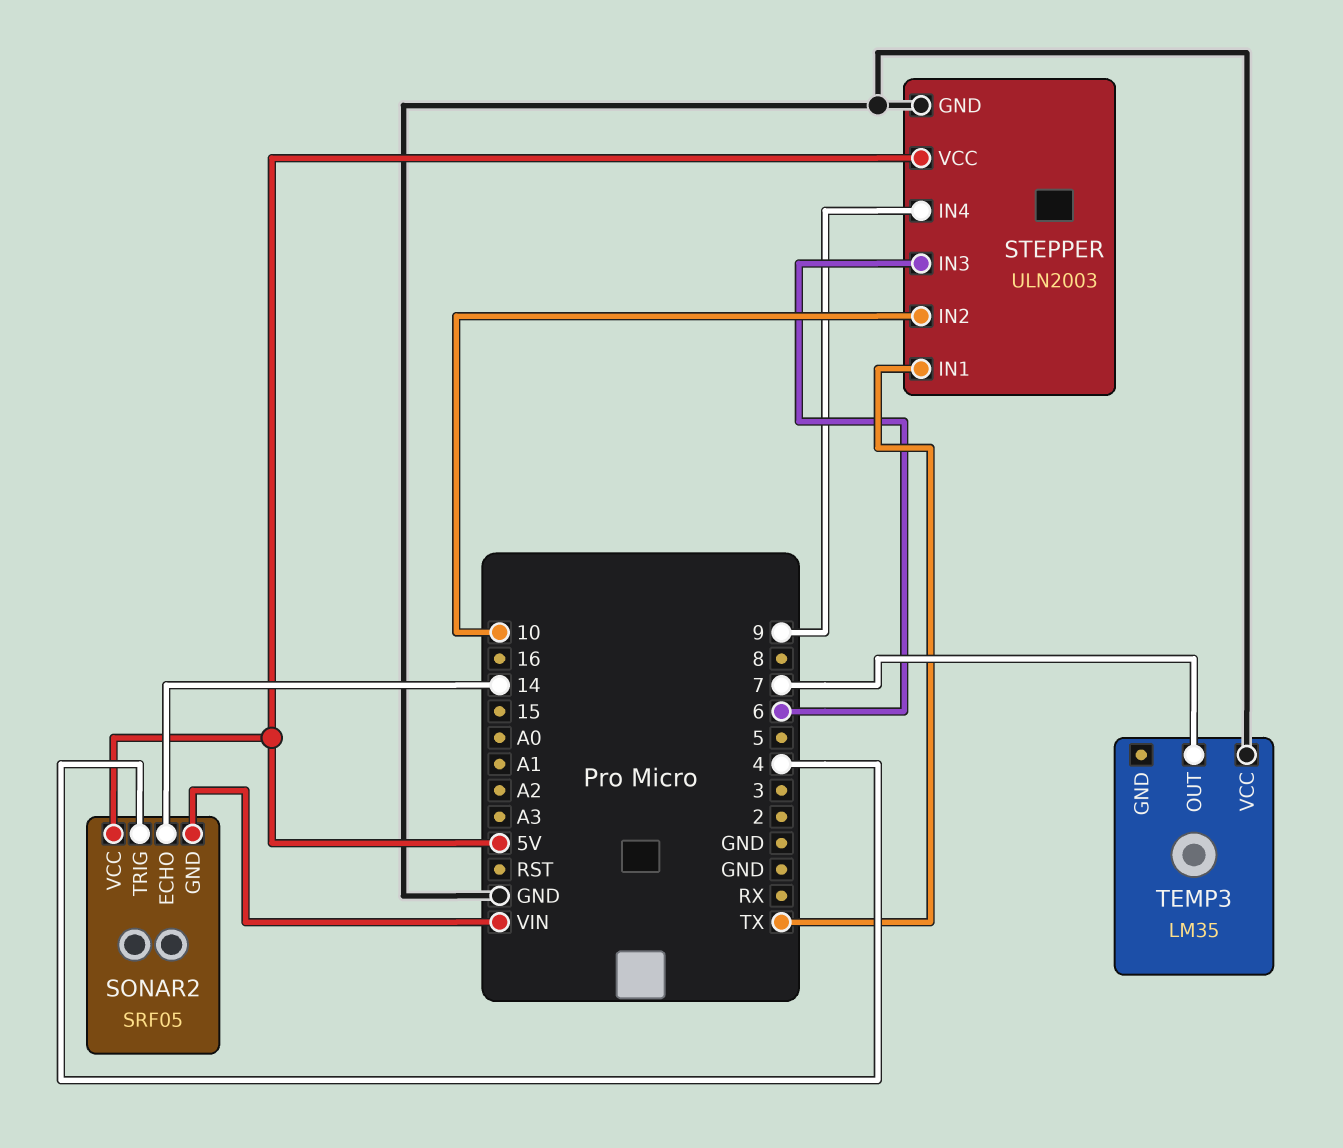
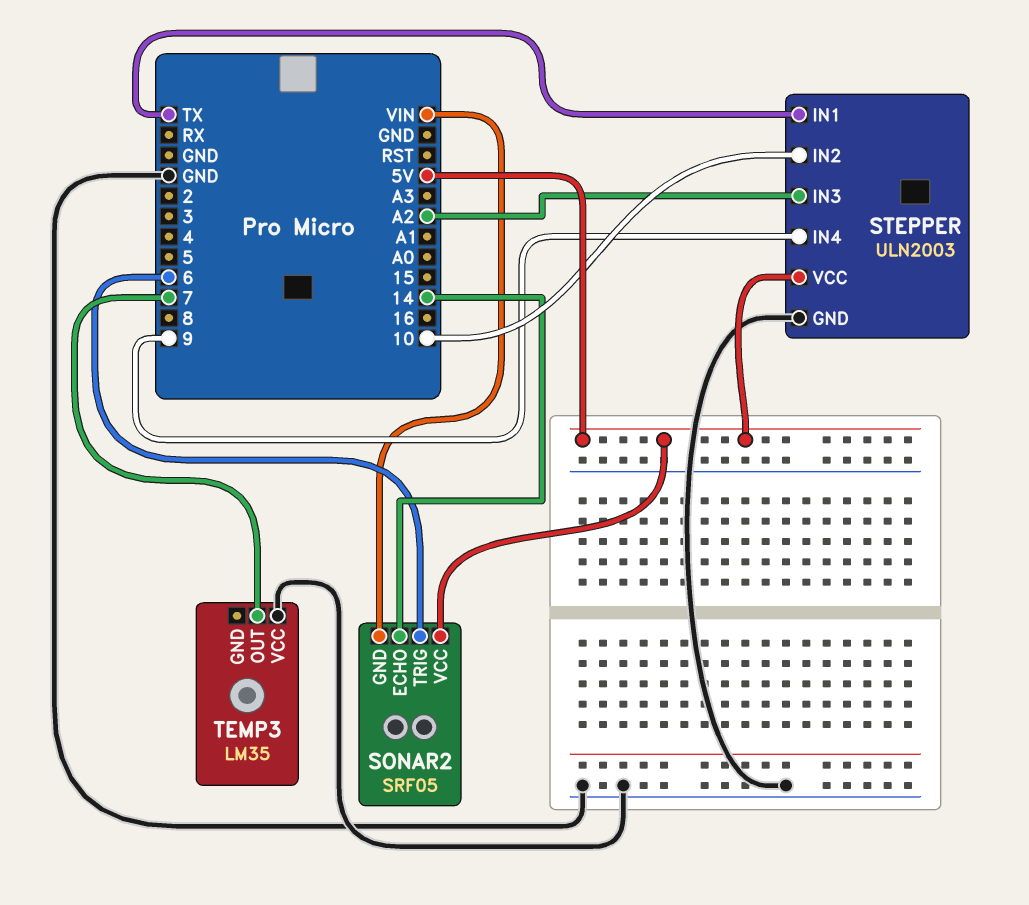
SONAR2 pin TRIG: 4 -> 6
STEPPER pin IN3: 6 -> A2

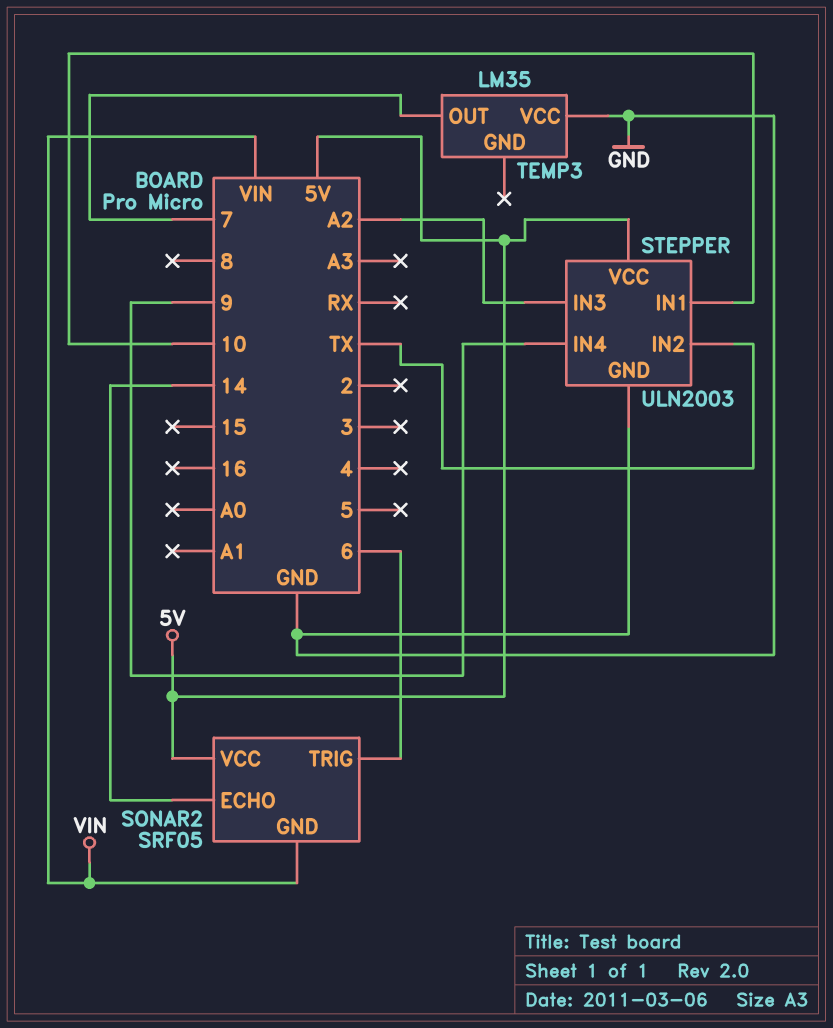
STEPPER pin IN1: TX -> 10
STEPPER pin IN2: 10 -> TX

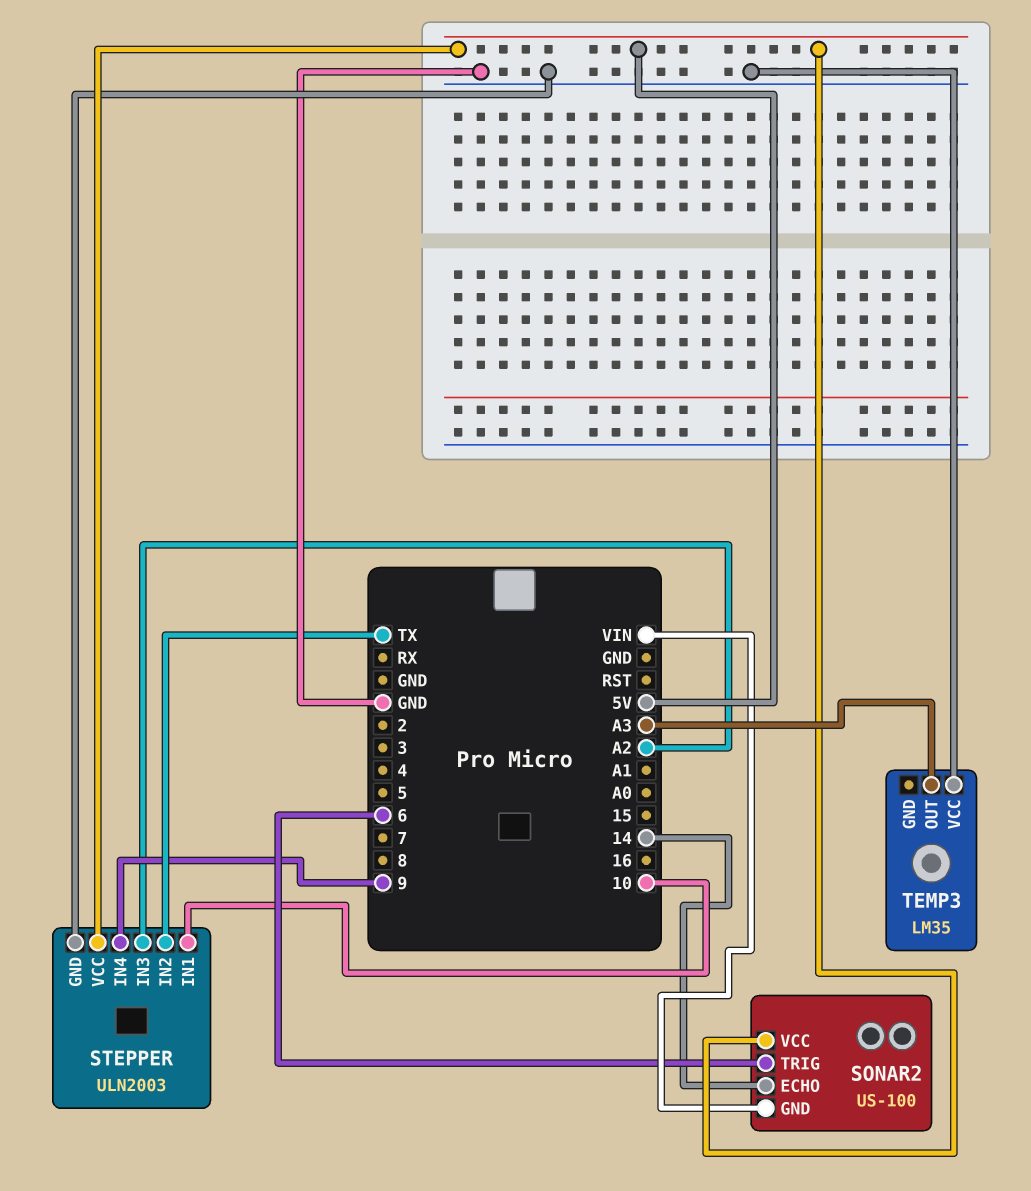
SONAR2: SRF05 -> US-100
TEMP3 pin OUT: 7 -> A3

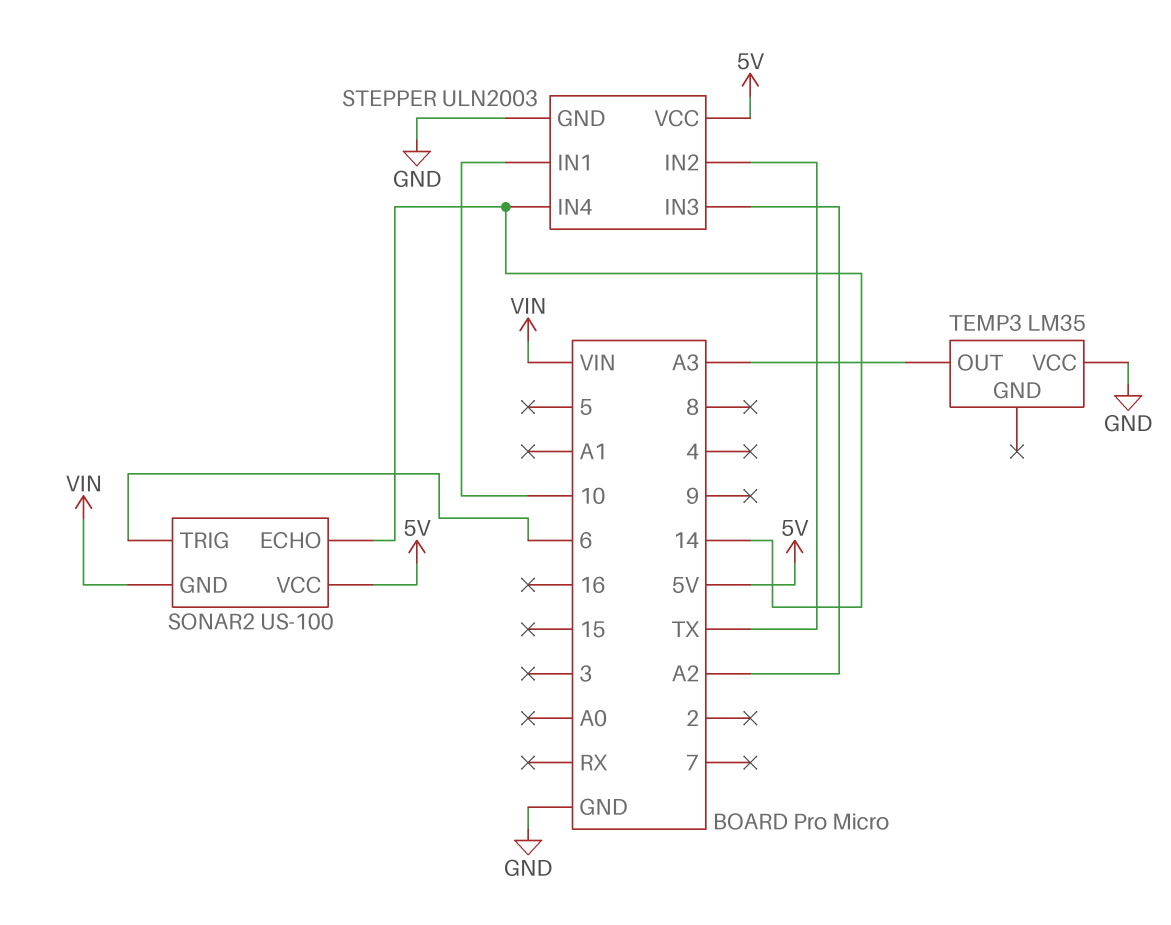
STEPPER pin IN4: 9 -> 14

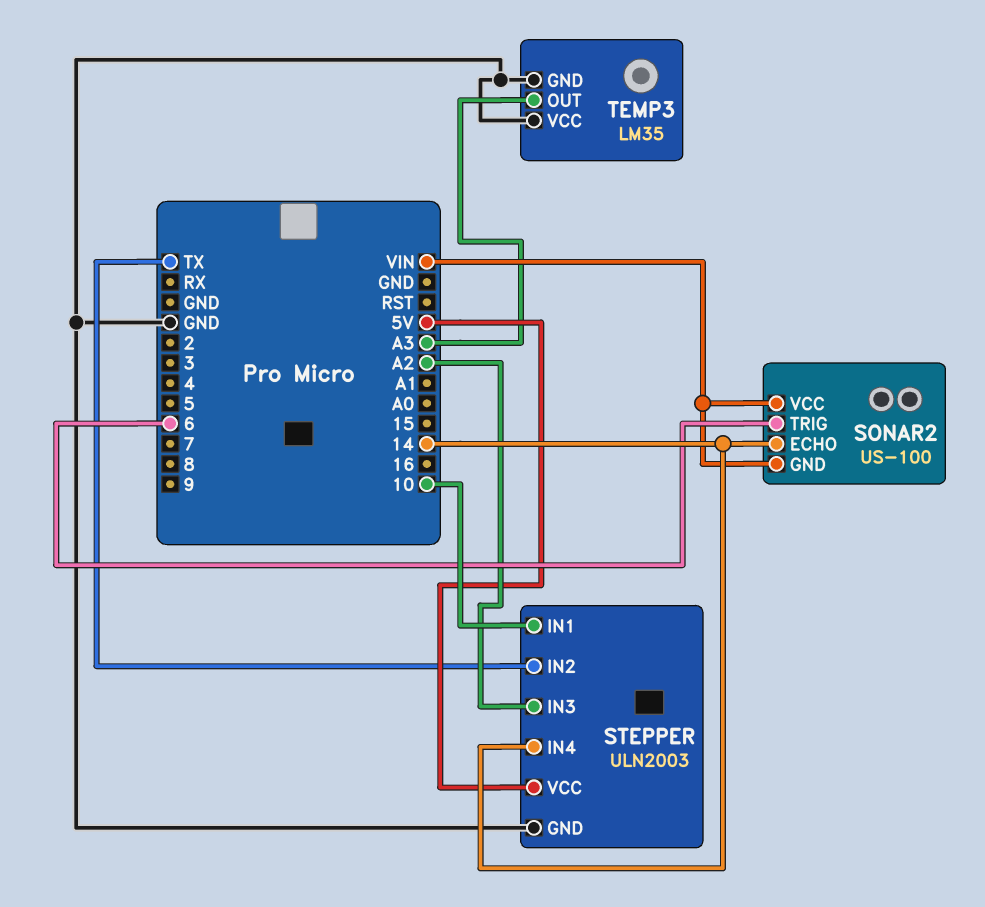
SONAR2 pin VCC: 5V -> VIN
TEMP3 pin GND: none -> GND

